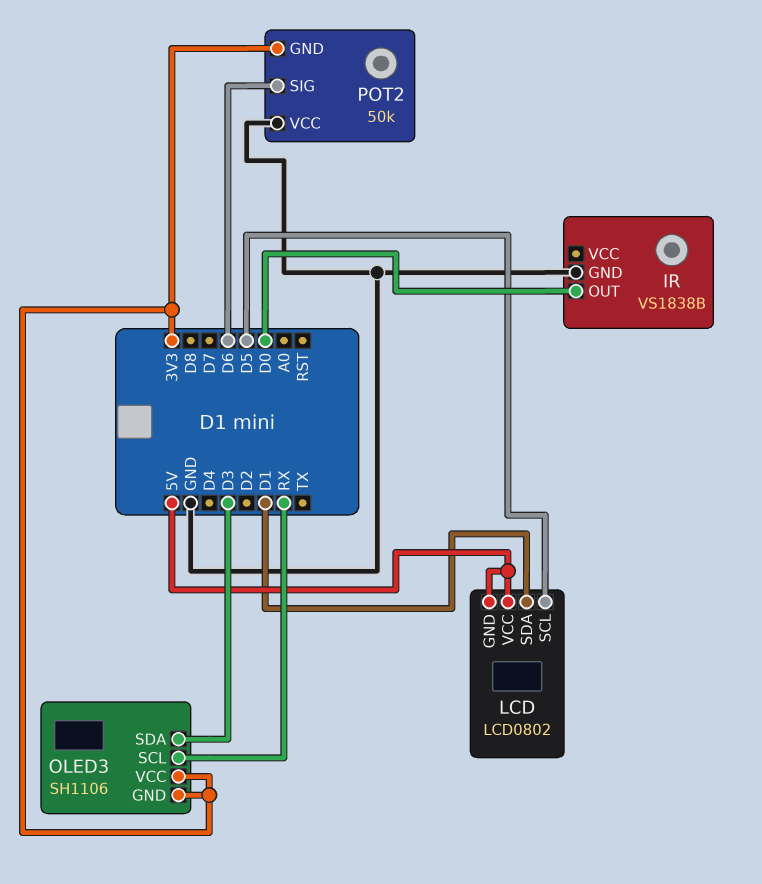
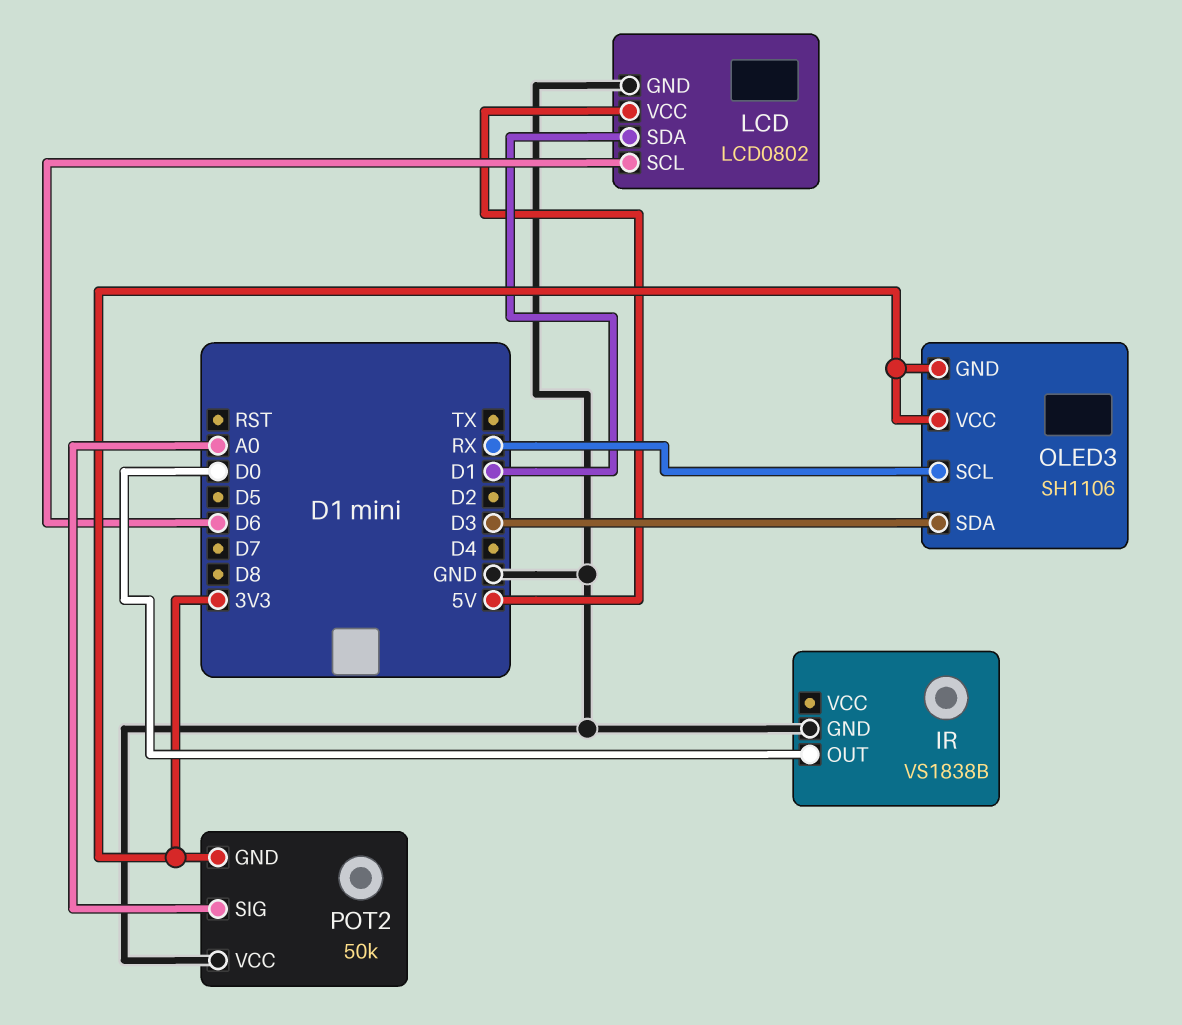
LCD pin GND: 5V -> GND
LCD pin SCL: D5 -> D6
POT2 pin SIG: D6 -> A0

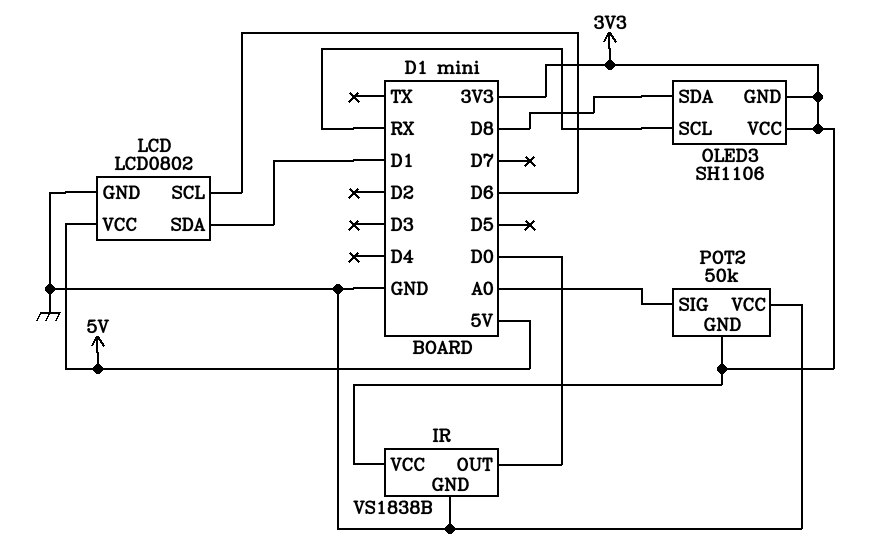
IR pin VCC: none -> 3V3
OLED3 pin SDA: D3 -> D8

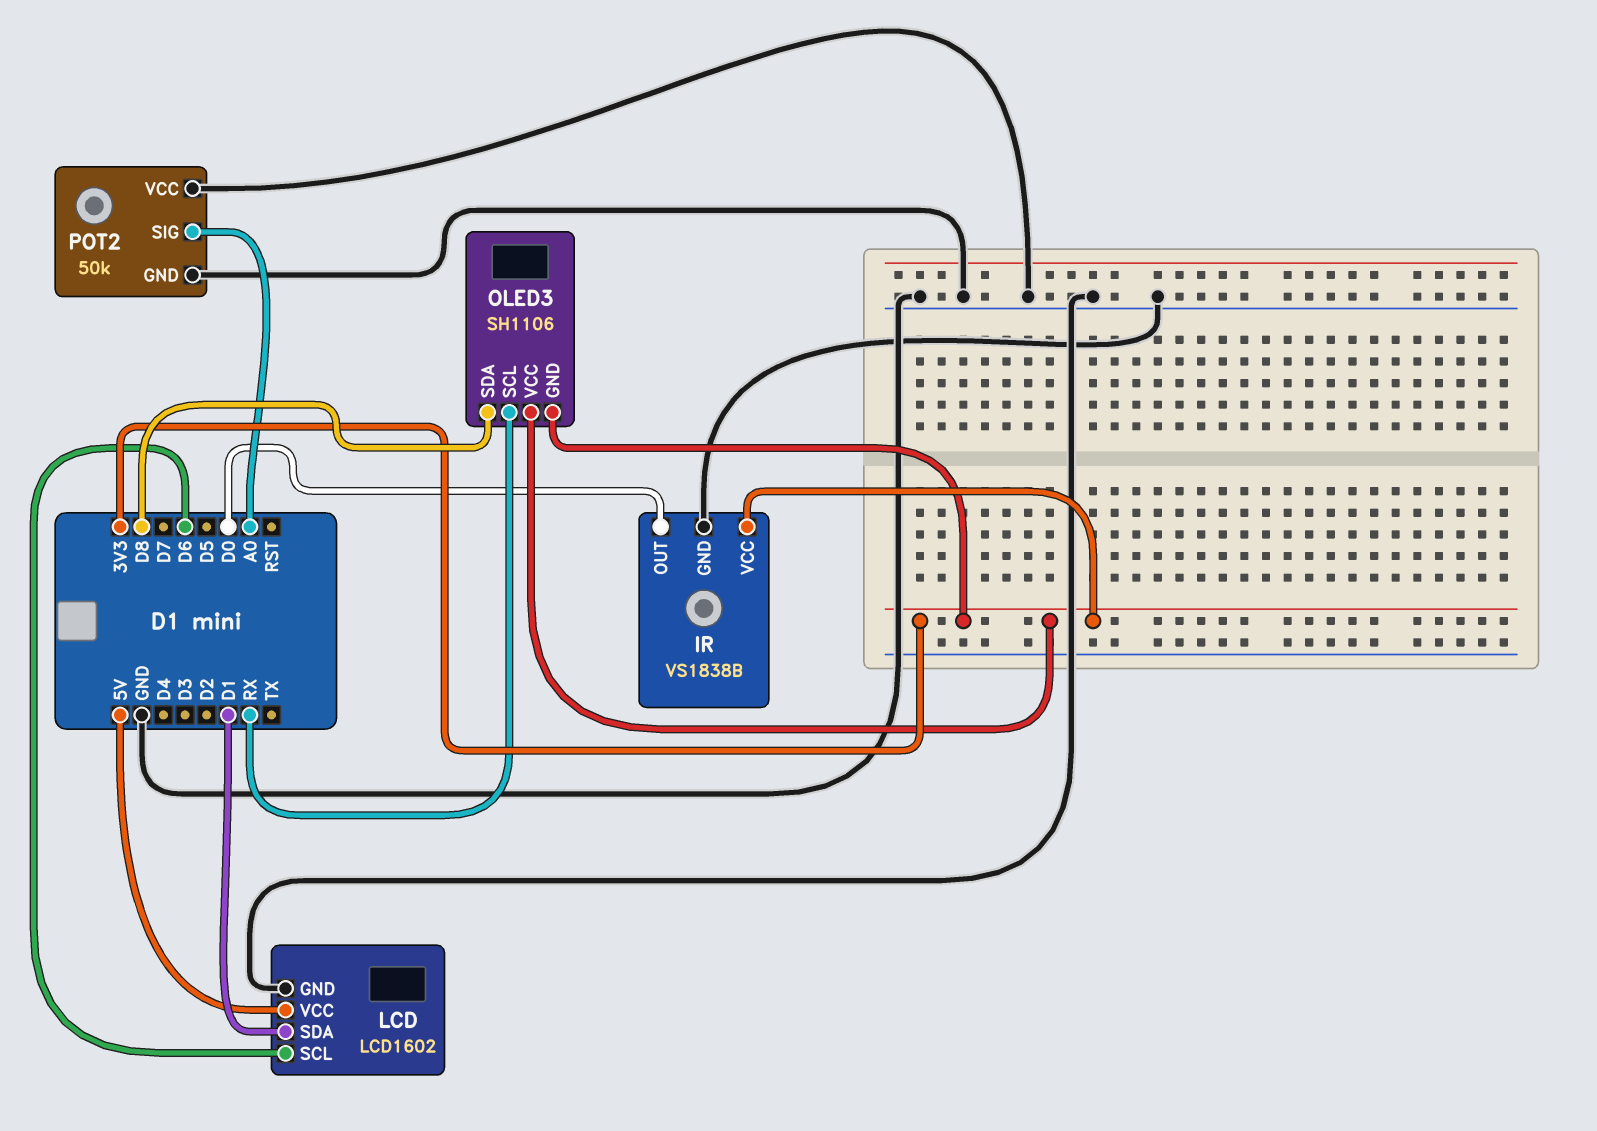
LCD: LCD0802 -> LCD1602
POT2 pin GND: 3V3 -> GND

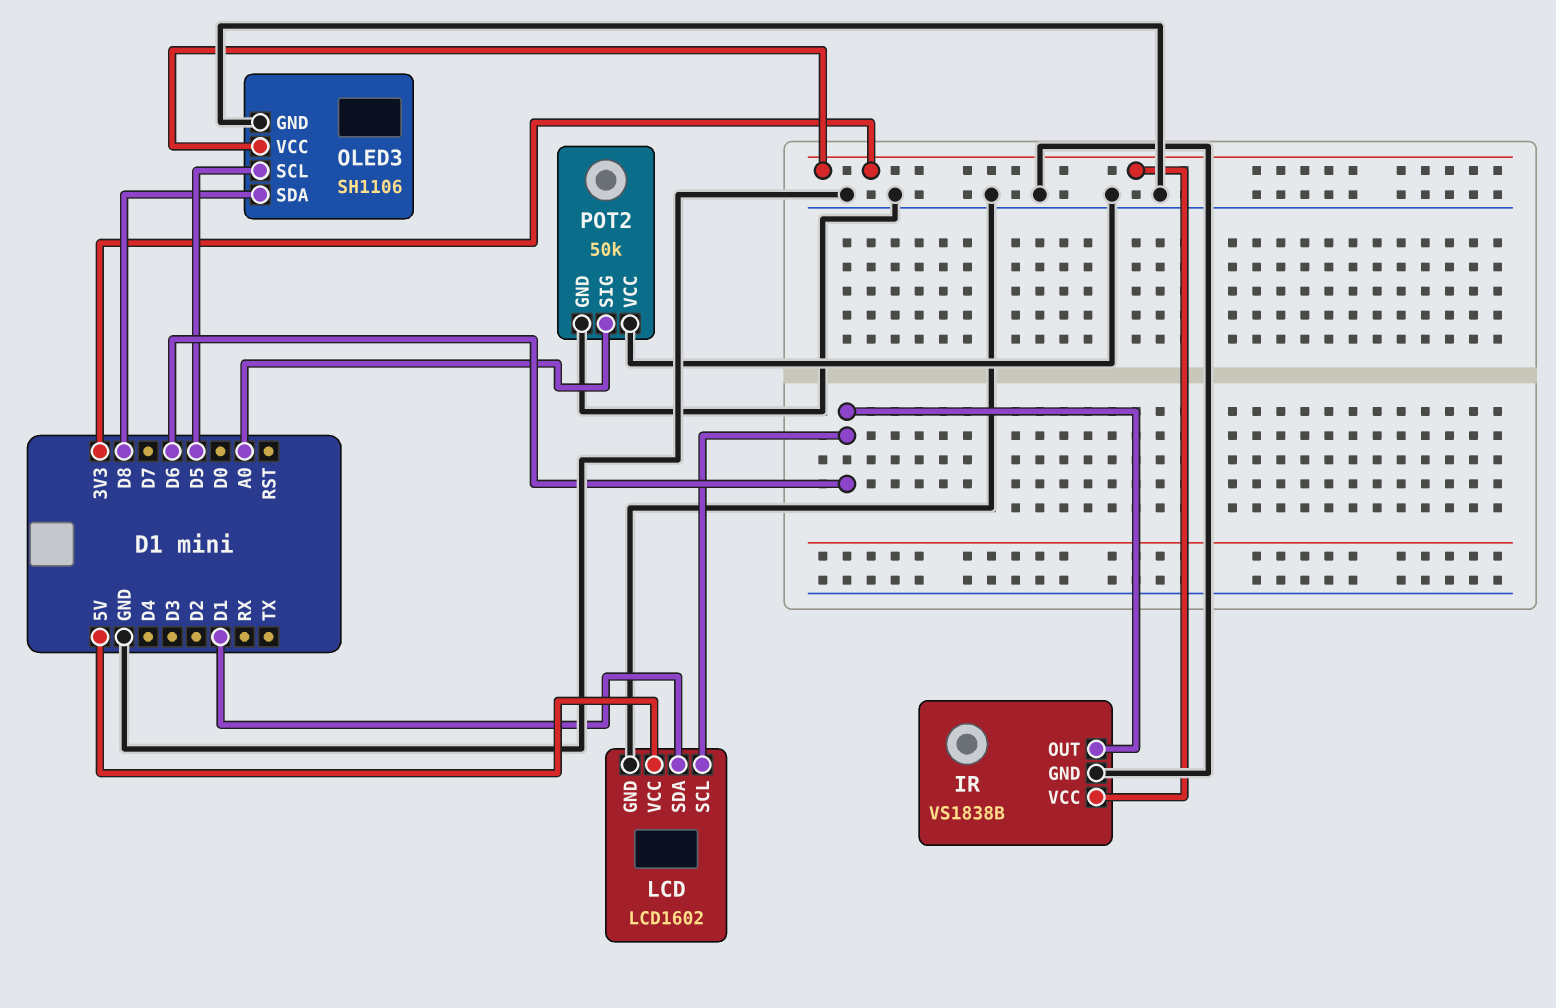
IR pin OUT: D0 -> D6
OLED3 pin GND: 3V3 -> GND
OLED3 pin SCL: RX -> D5

